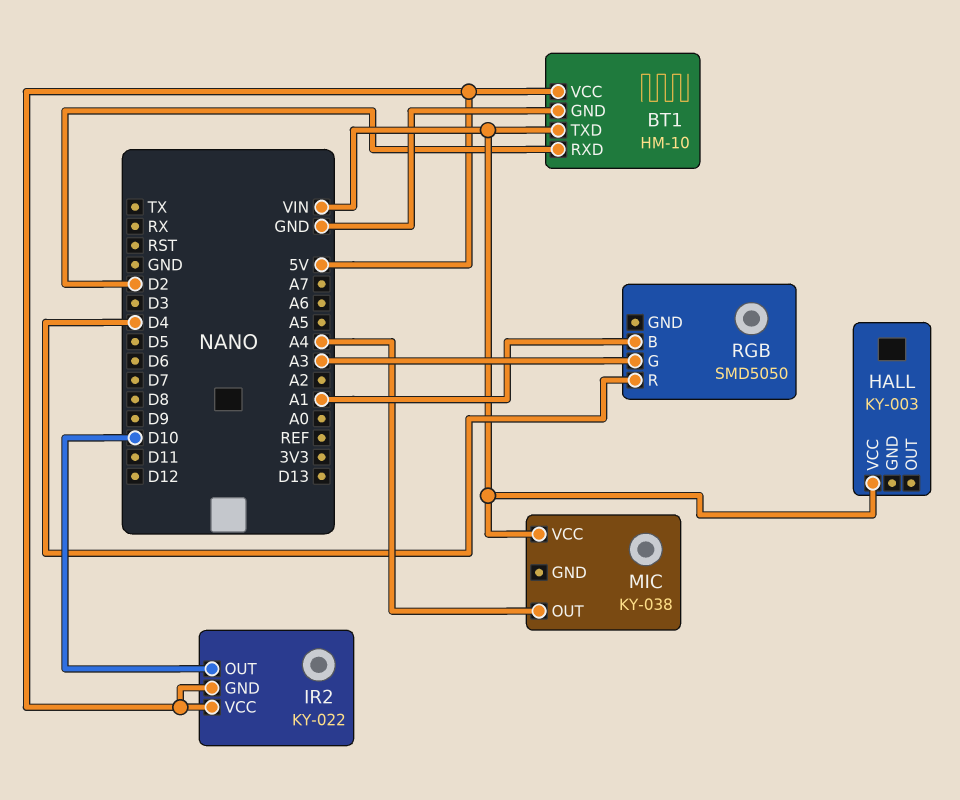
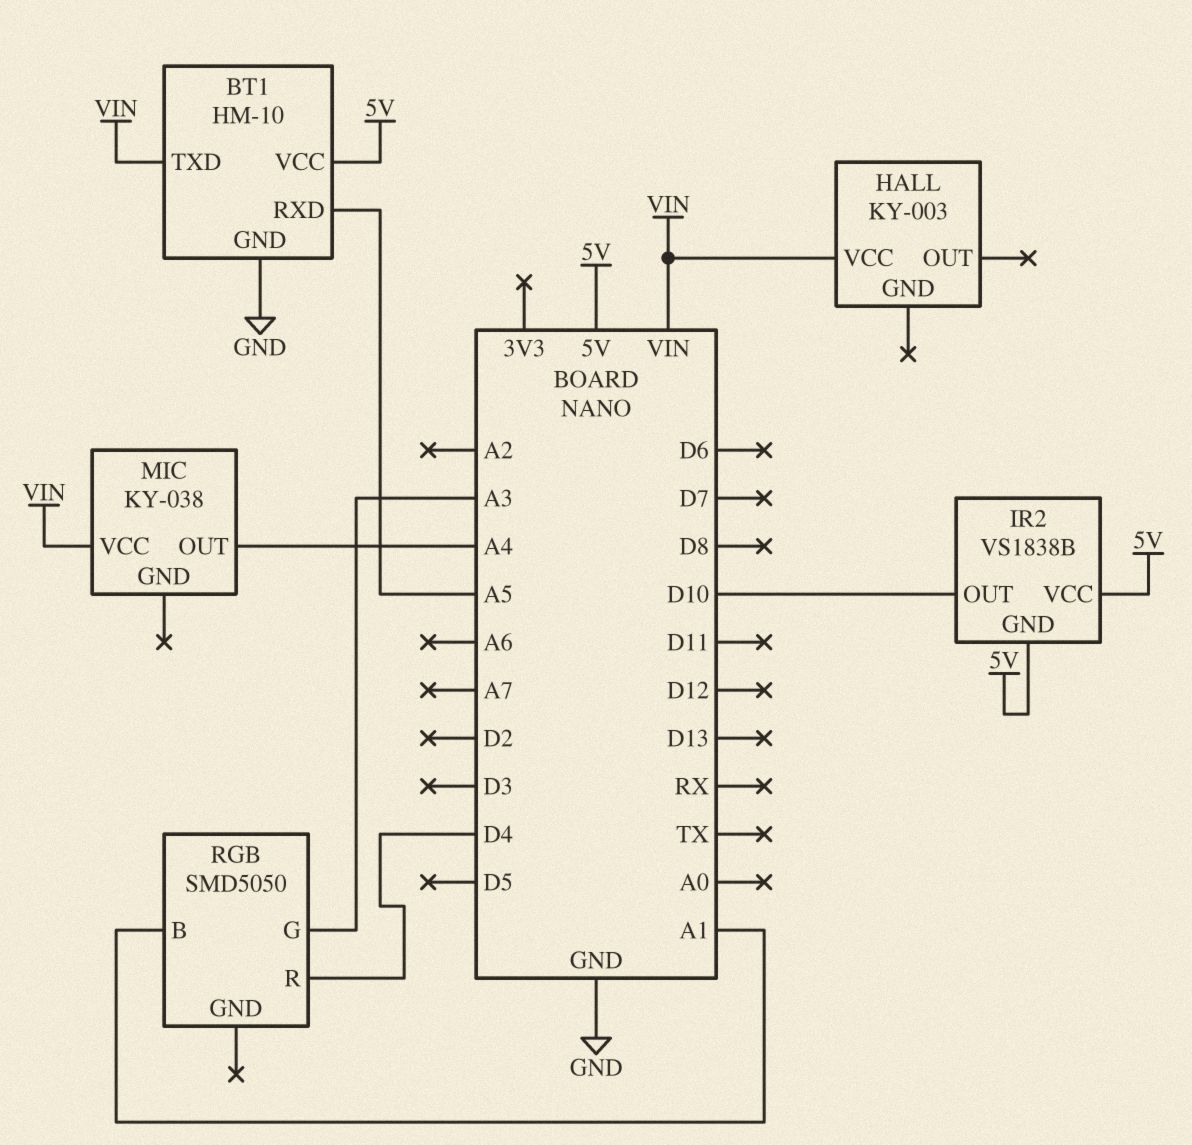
BT1 pin RXD: D2 -> A5
IR2: KY-022 -> VS1838B

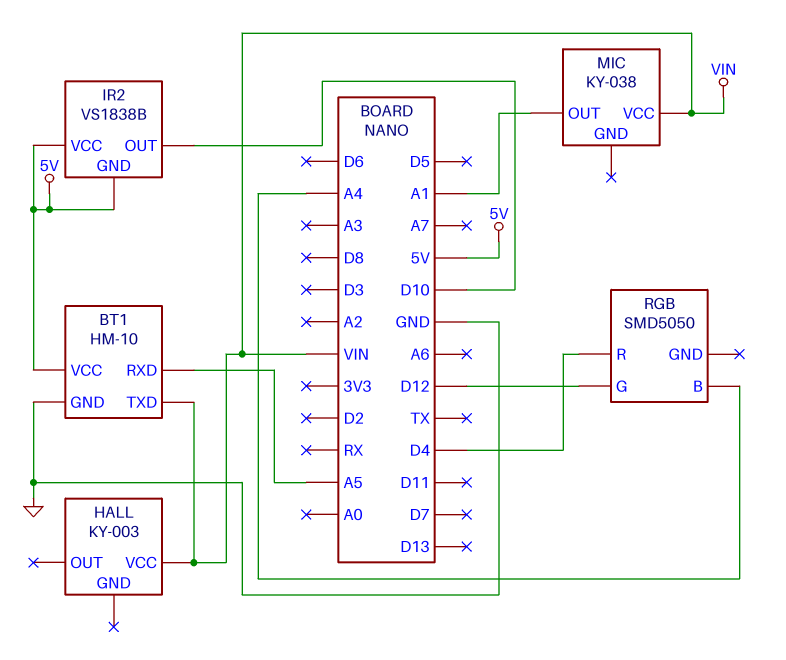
MIC pin OUT: A4 -> A1
RGB pin B: A1 -> A4
RGB pin G: A3 -> D12

